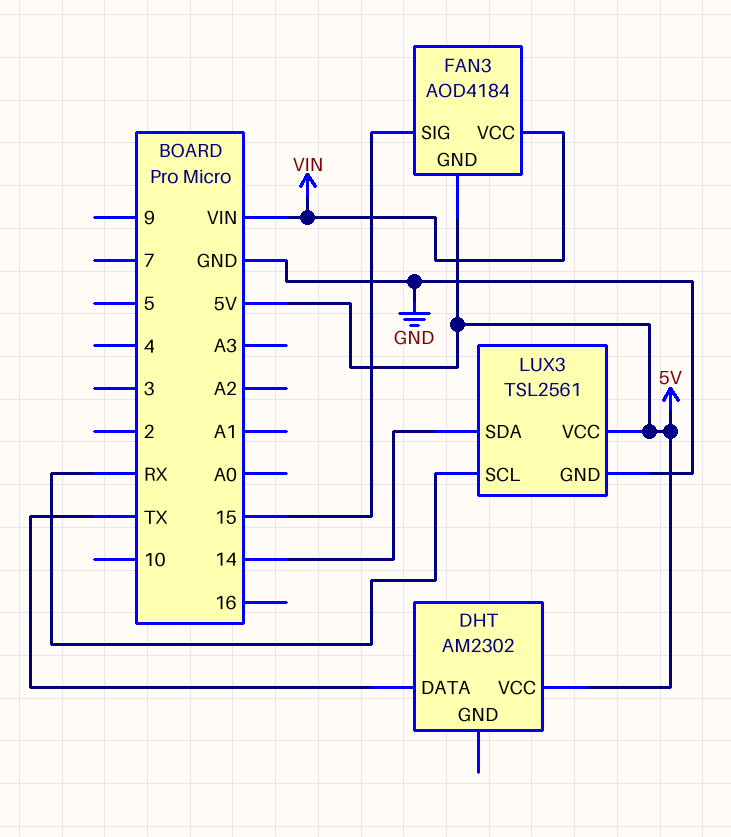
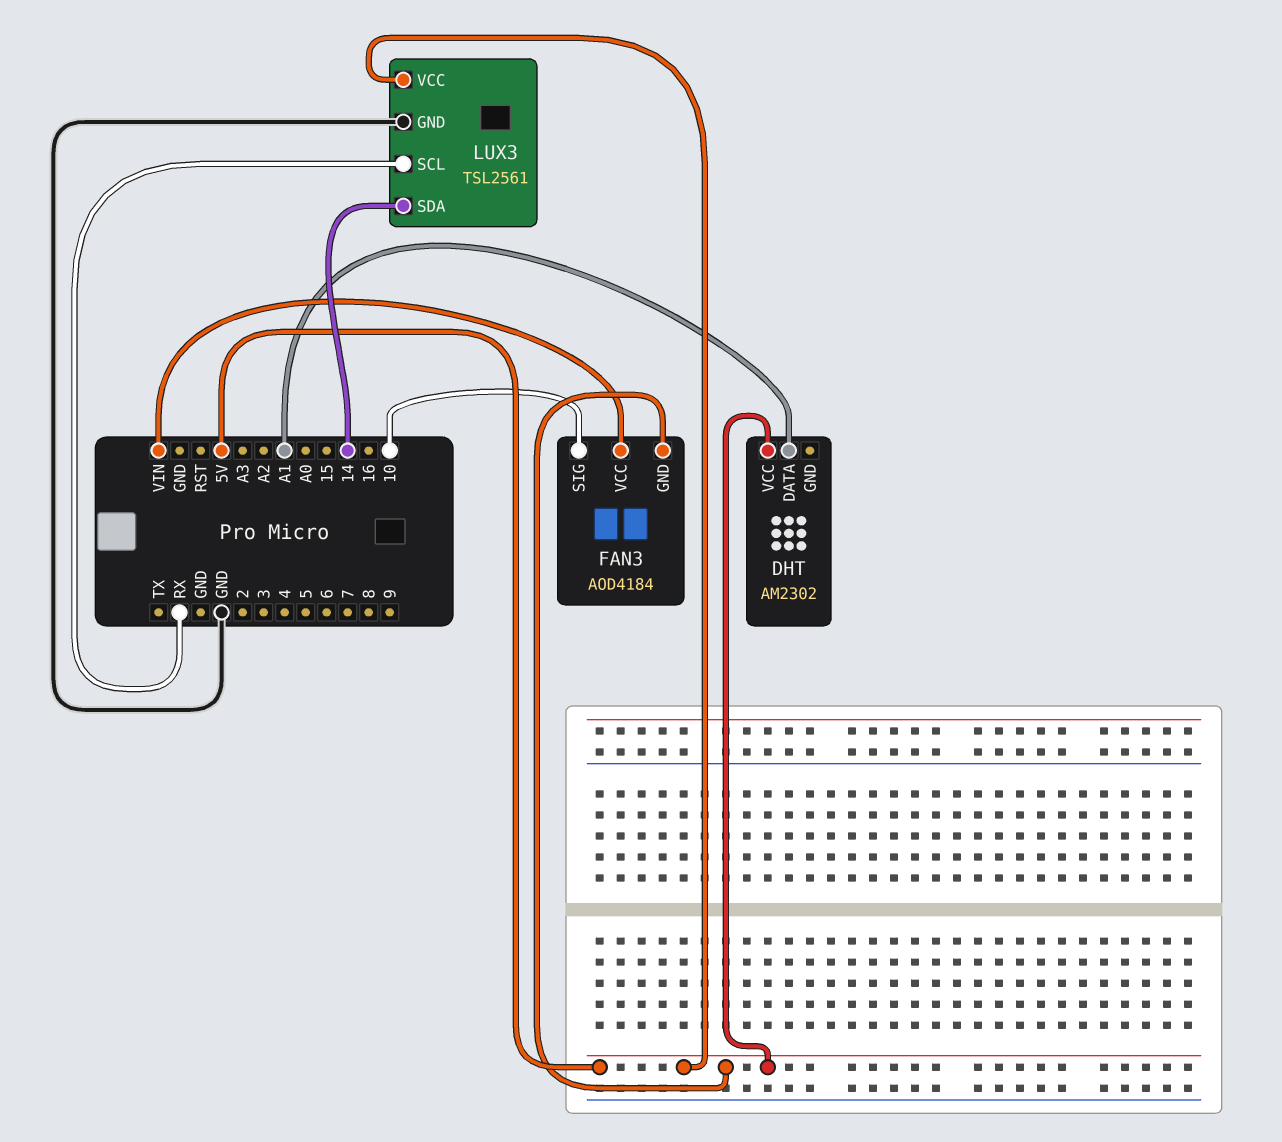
DHT pin DATA: TX -> A1
FAN3 pin SIG: 15 -> 10

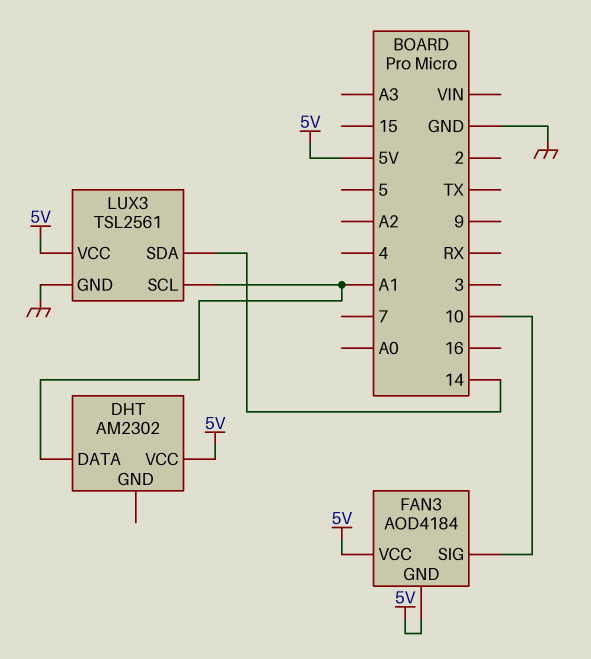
FAN3 pin VCC: VIN -> 5V
LUX3 pin SCL: RX -> A1

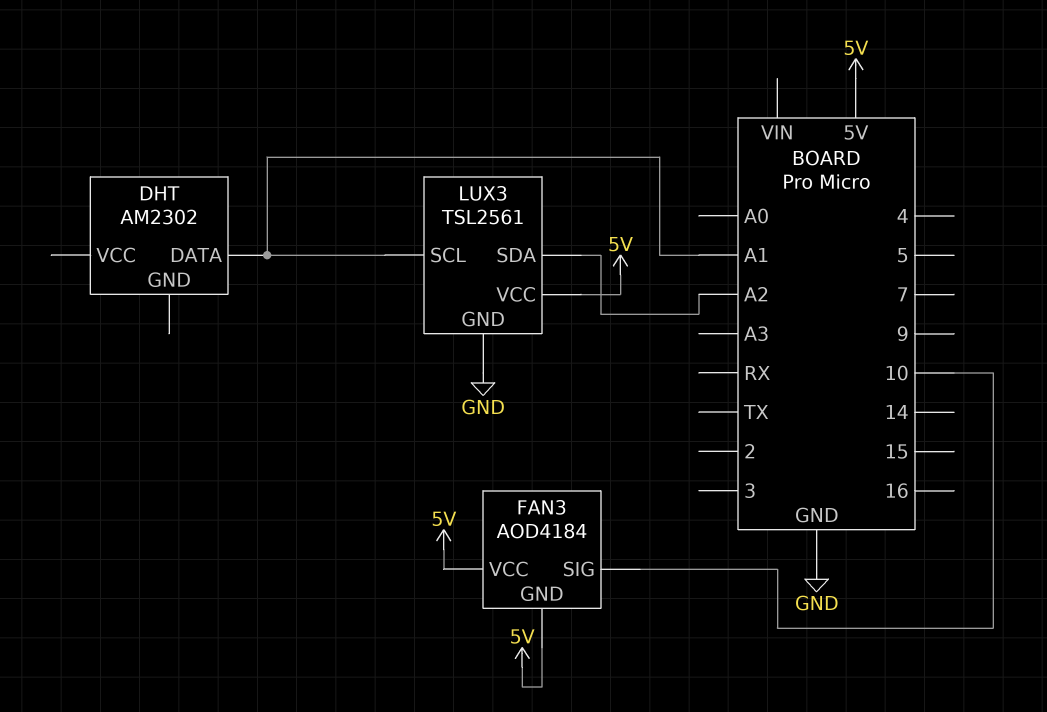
DHT pin VCC: 5V -> none
LUX3 pin SDA: 14 -> A2

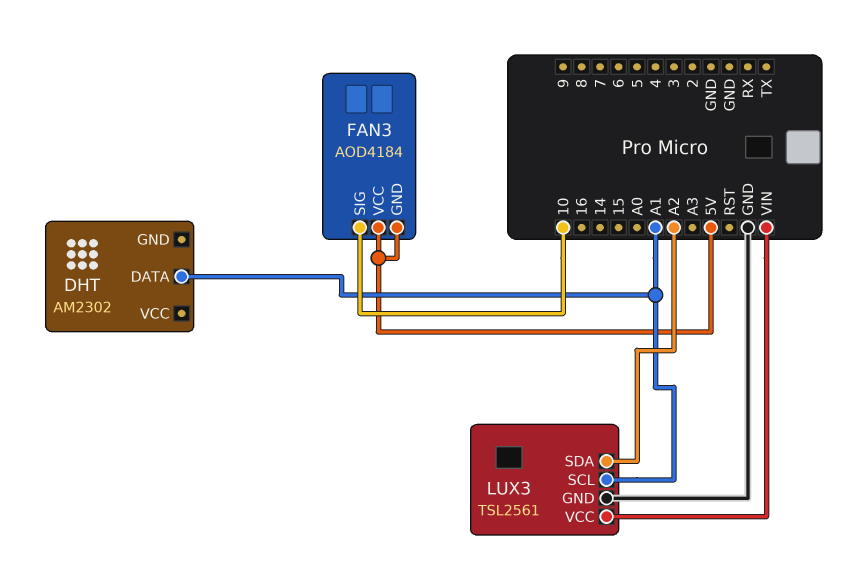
LUX3 pin VCC: 5V -> VIN

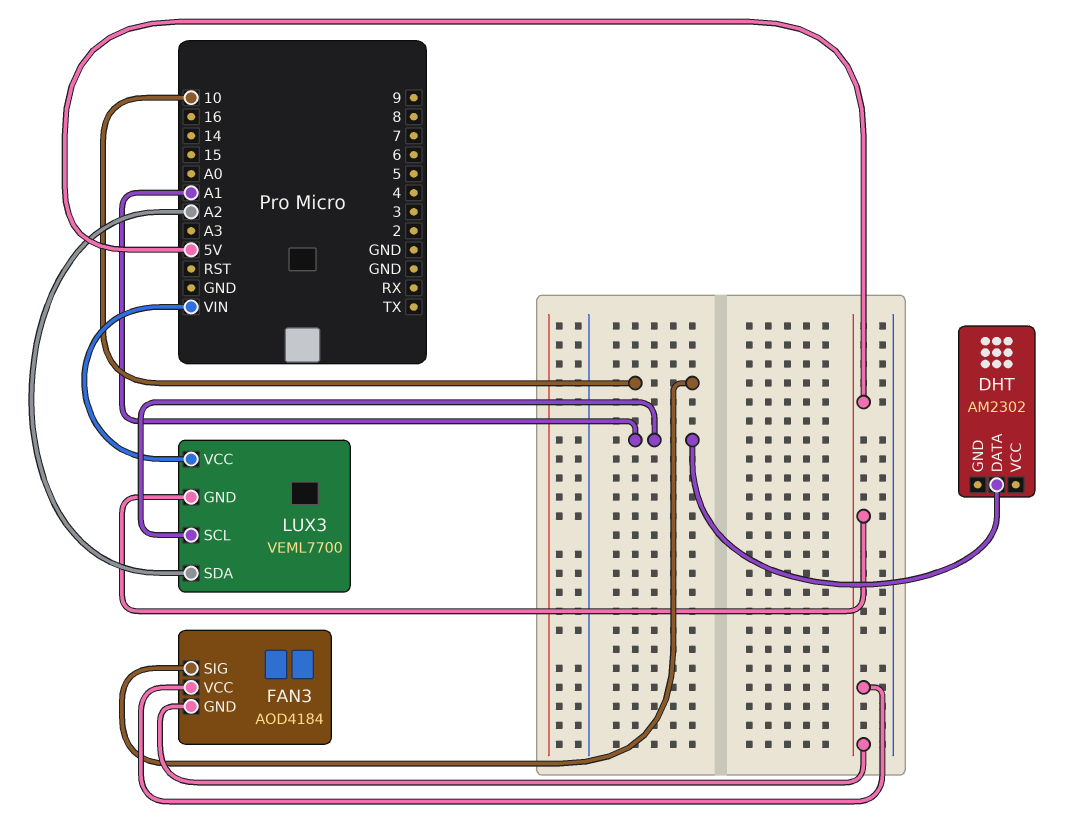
LUX3: TSL2561 -> VEML7700
LUX3 pin GND: GND -> 5V

